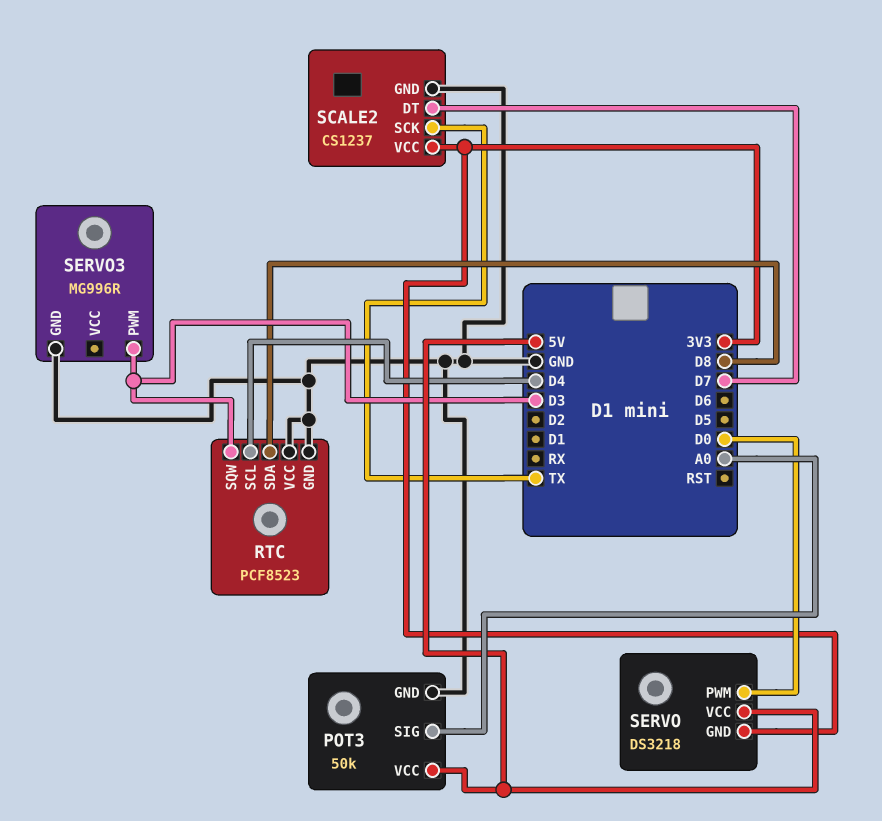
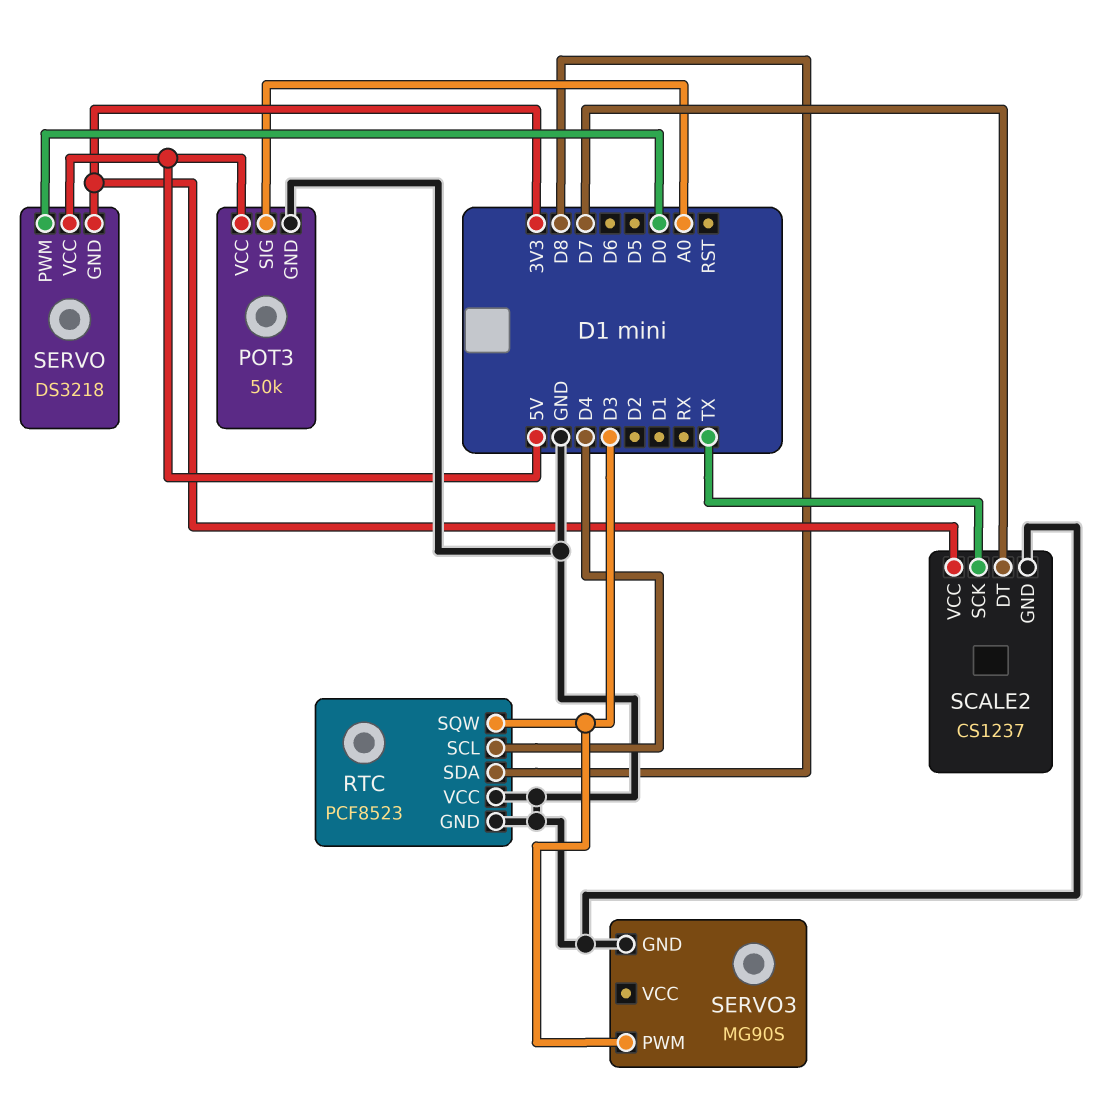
SERVO3: MG996R -> MG90S

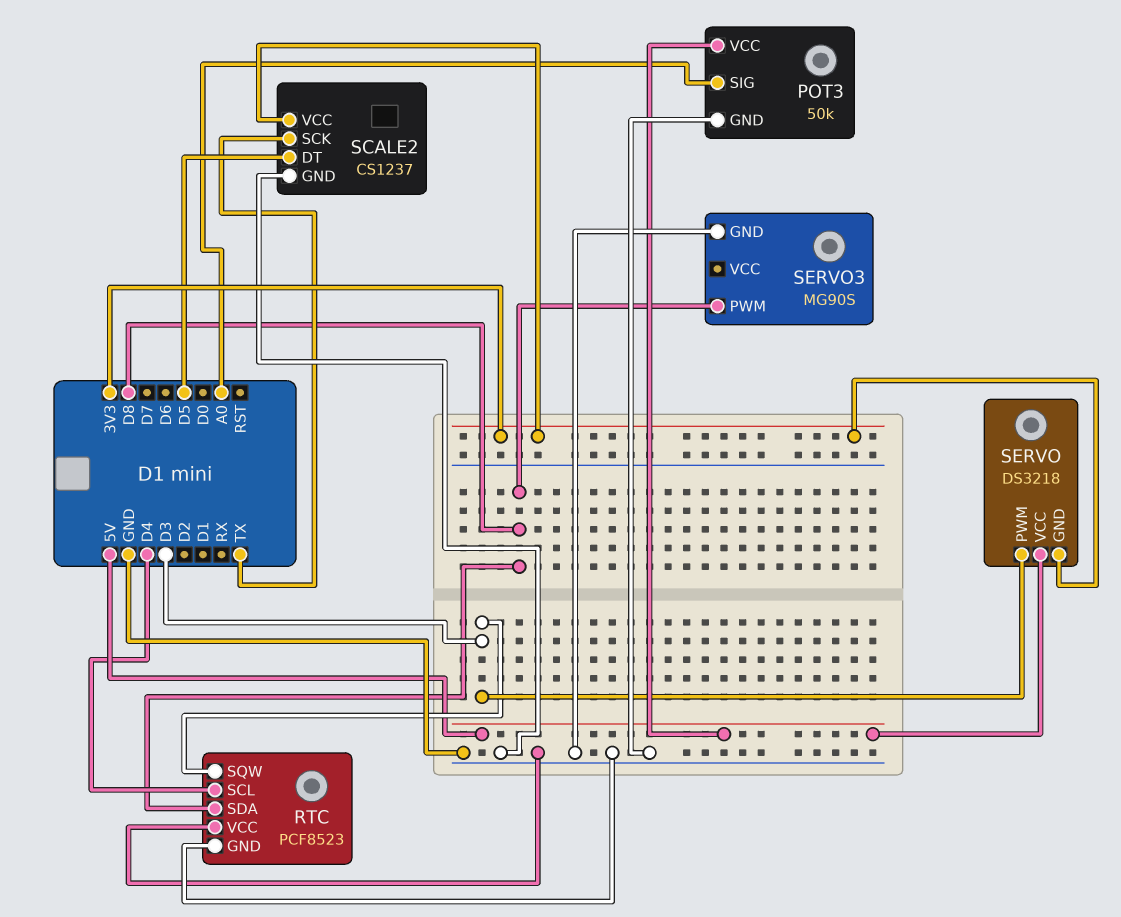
SCALE2 pin DT: D7 -> D5
SERVO pin PWM: D0 -> D3
SERVO3 pin PWM: D3 -> D8

